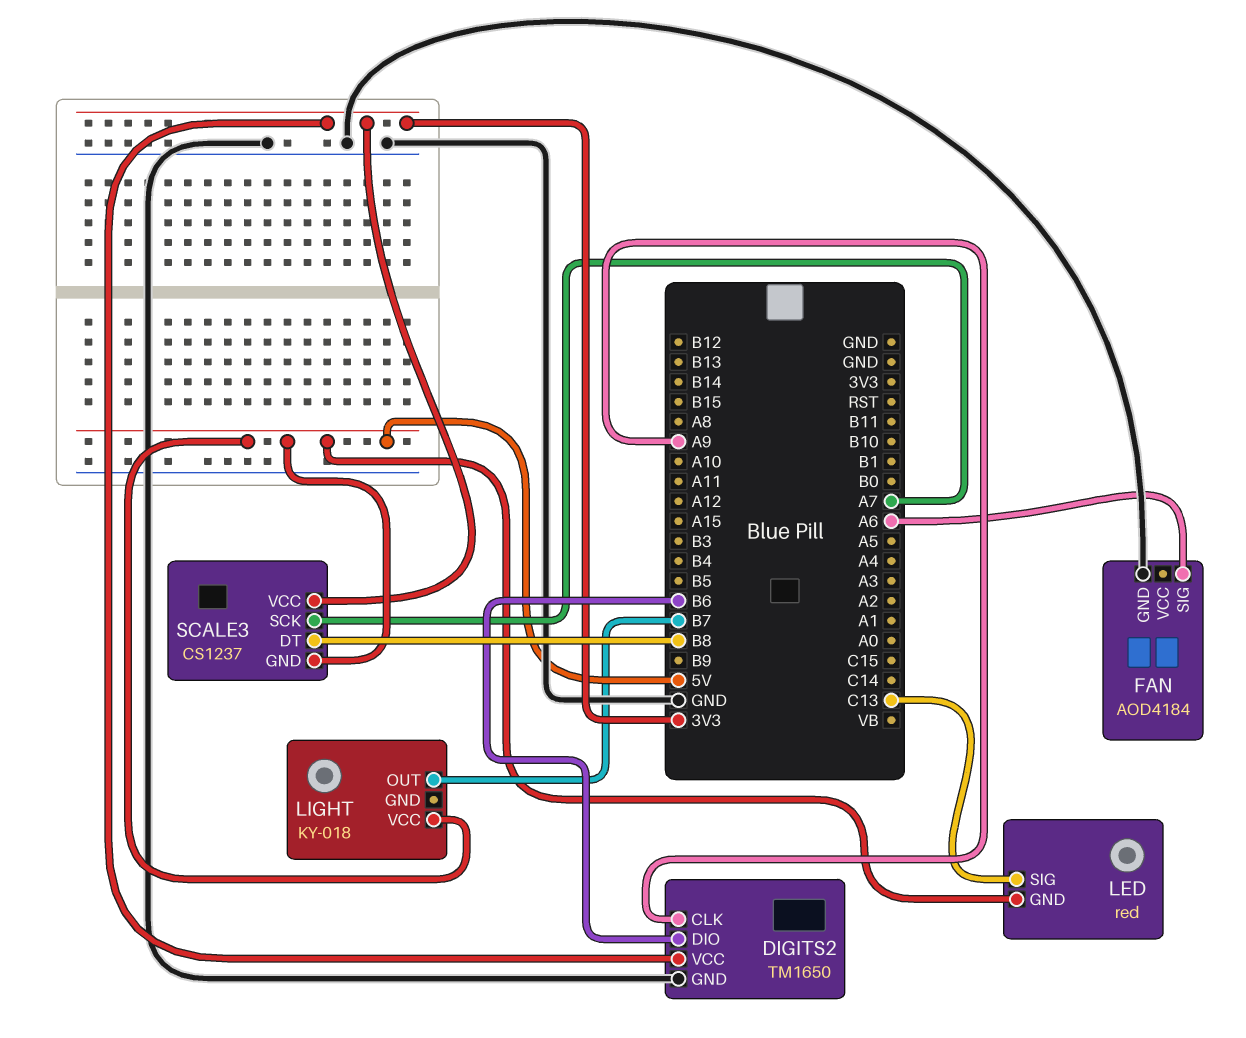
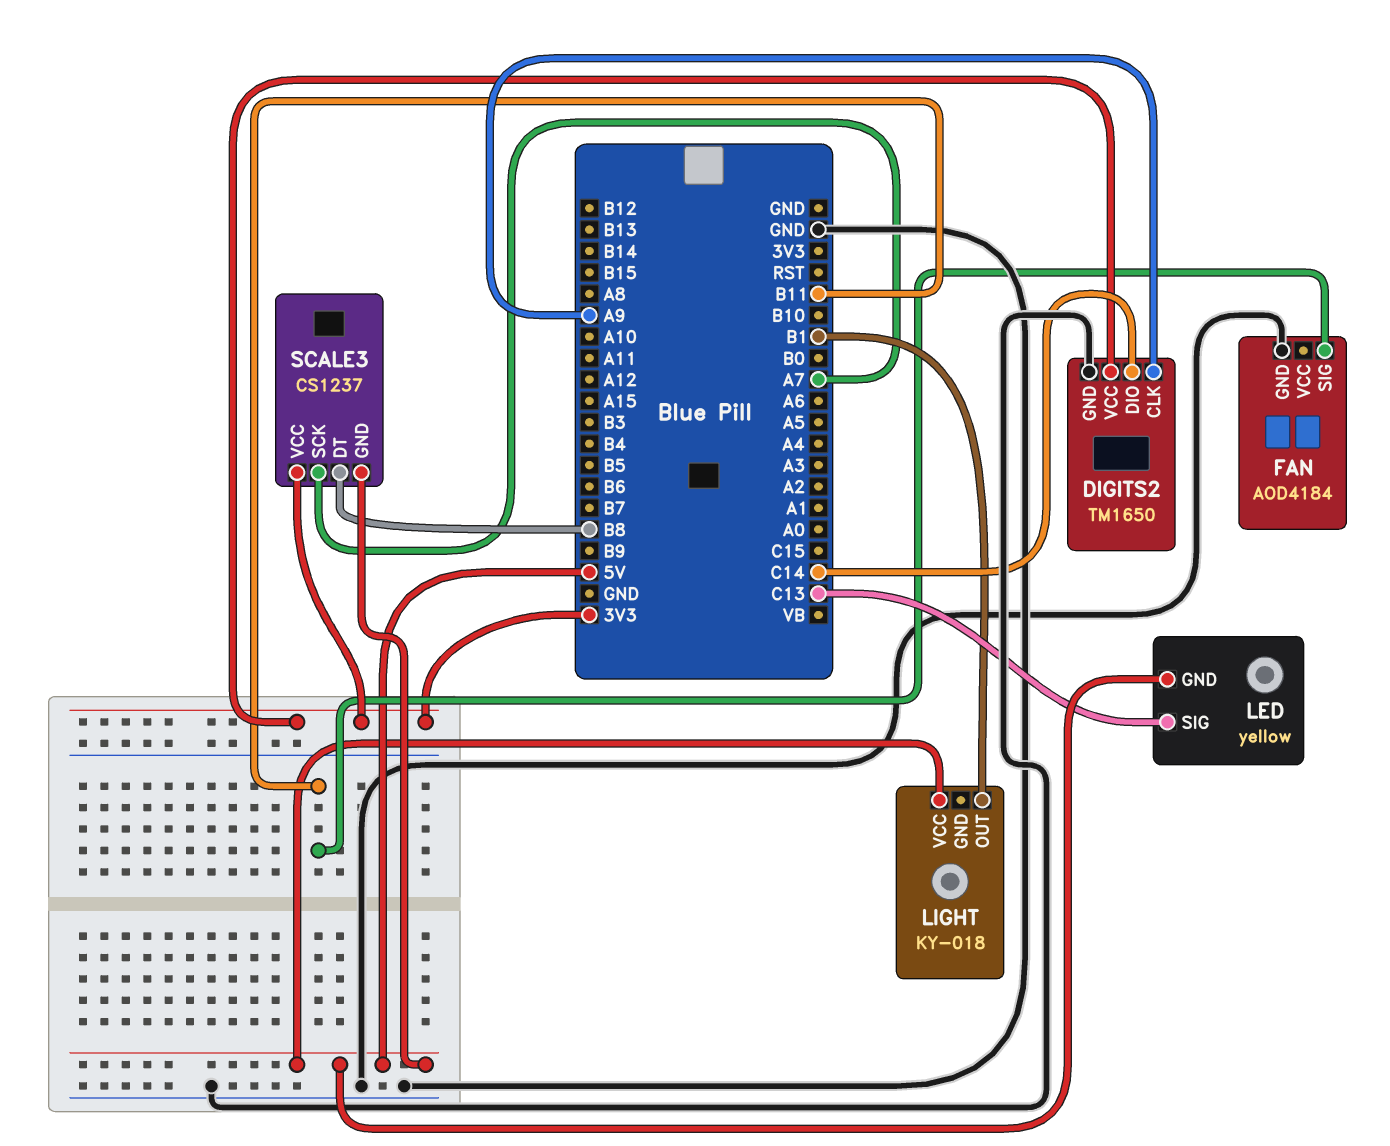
DIGITS2 pin DIO: B6 -> C14
FAN pin SIG: A6 -> B11
LED: red -> yellow
LIGHT pin OUT: B7 -> B1

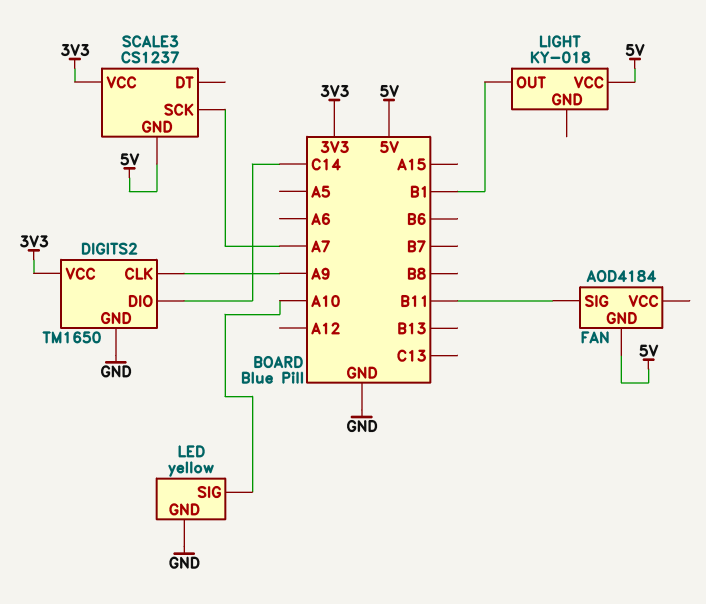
FAN pin GND: GND -> 5V
LED pin GND: 5V -> GND
LED pin SIG: C13 -> A10
SCALE3 pin DT: B8 -> none

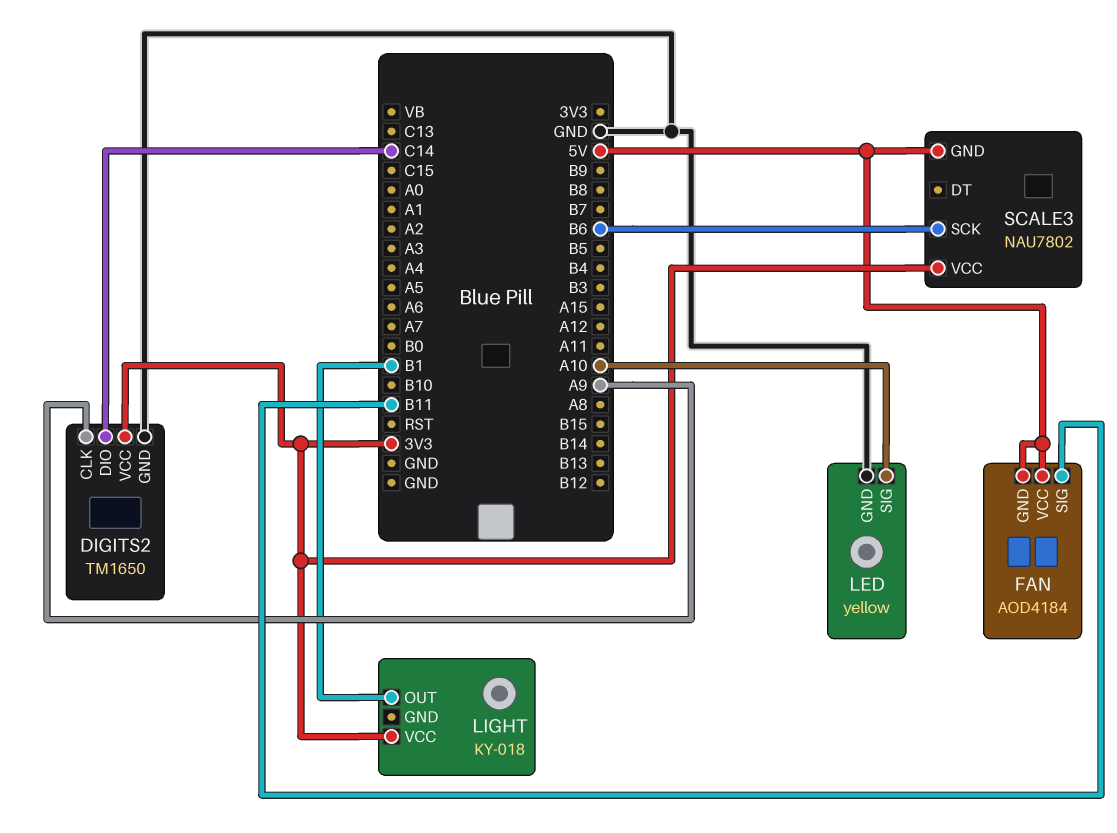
FAN pin VCC: none -> 5V
LIGHT pin VCC: 5V -> 3V3
SCALE3: CS1237 -> NAU7802
SCALE3 pin SCK: A7 -> B6

